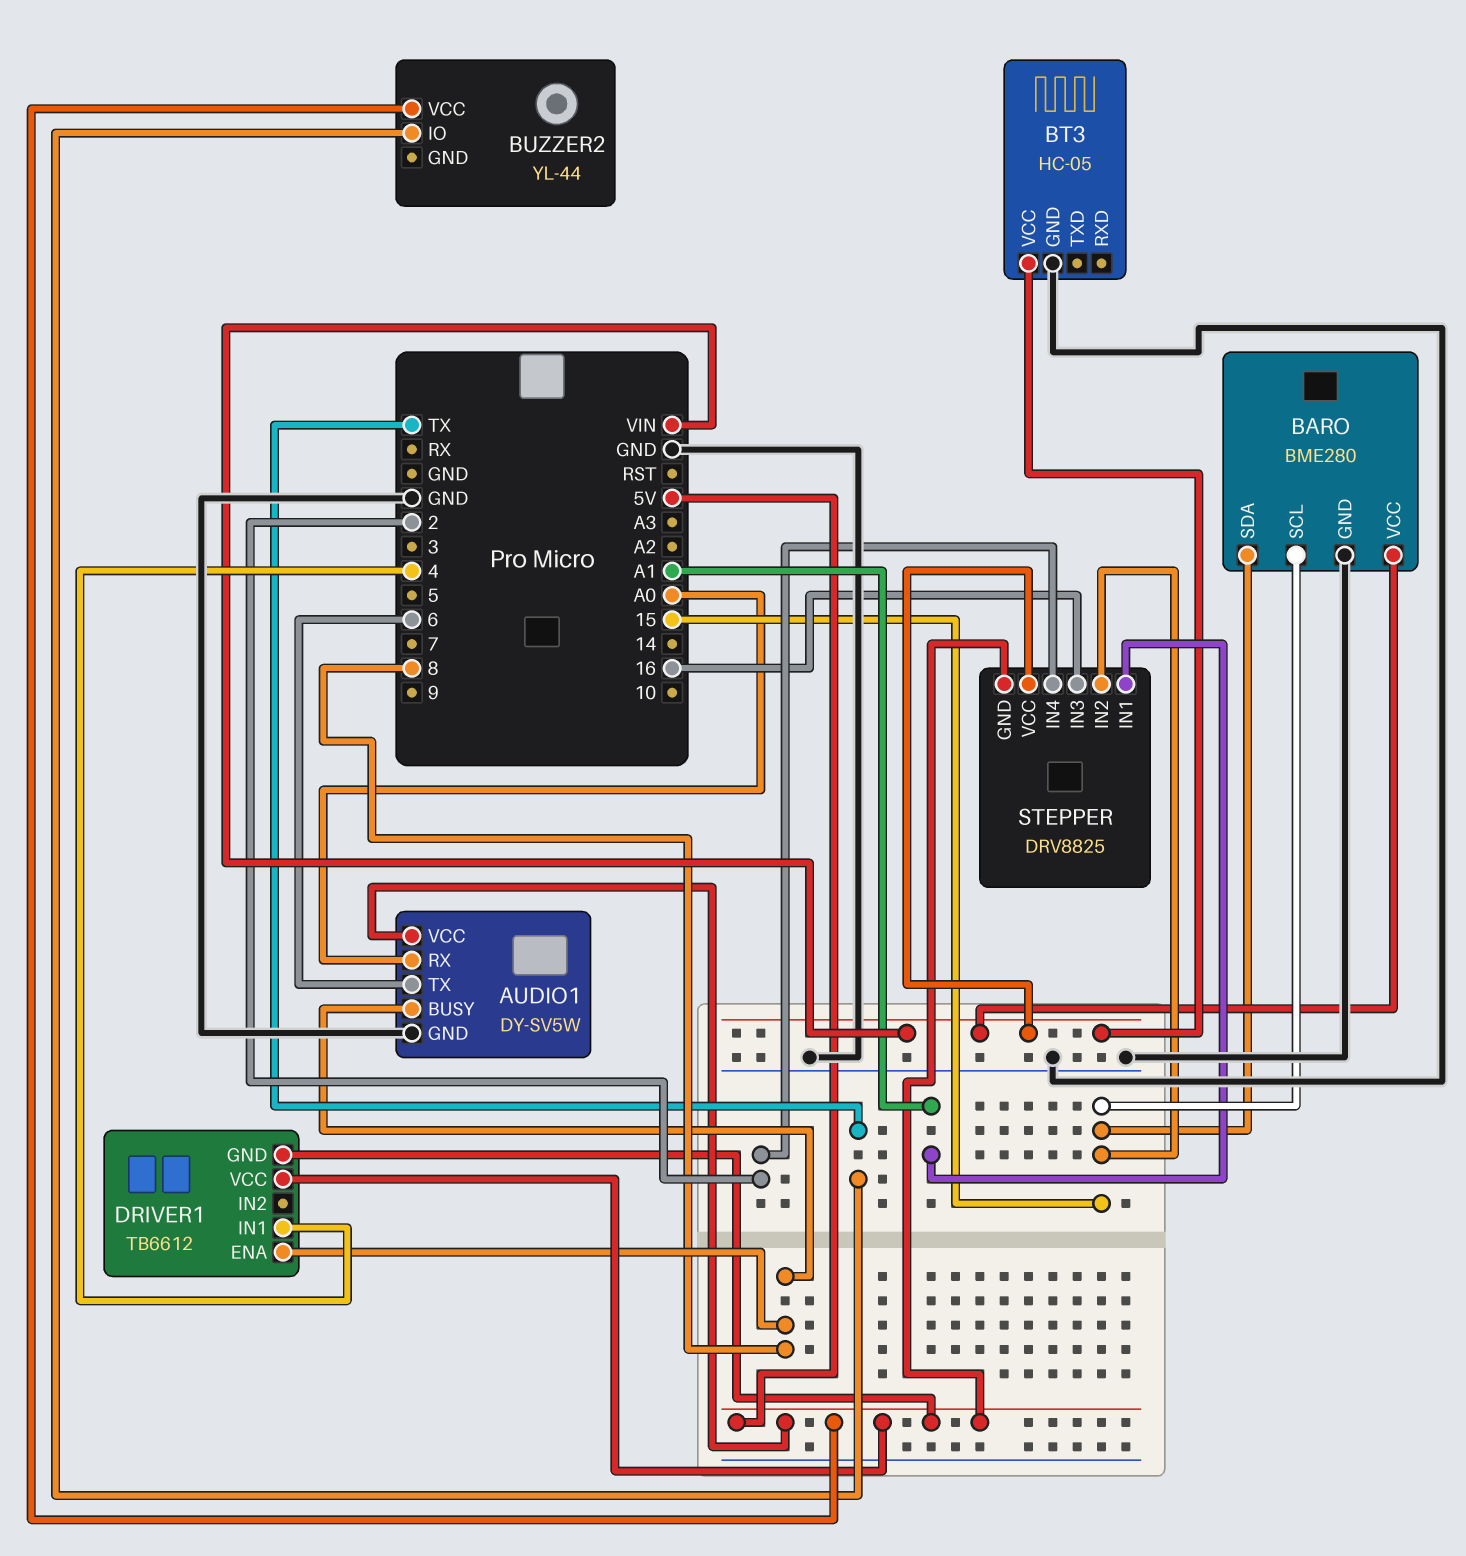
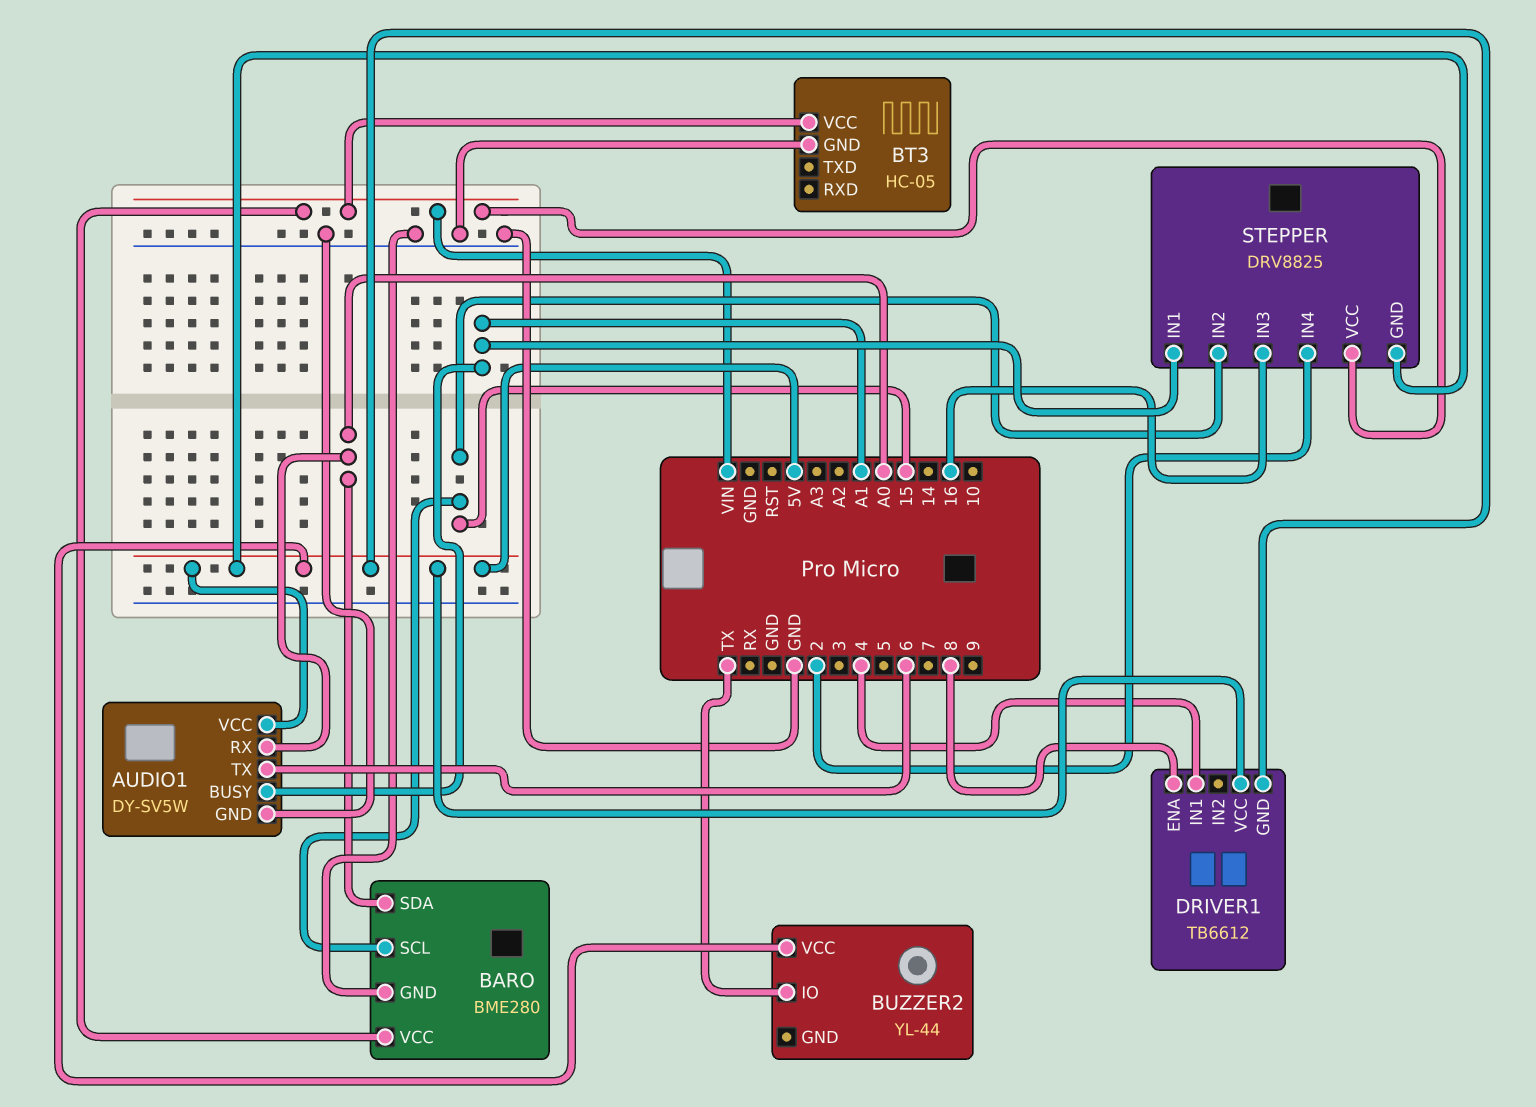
AUDIO1 pin BUSY: 8 -> A1
BARO pin SDA: 15 -> A0

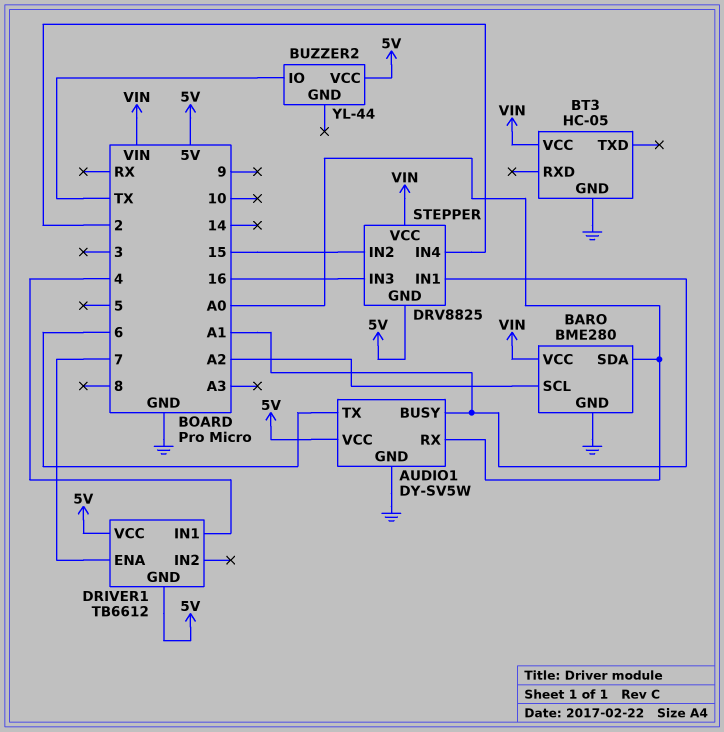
BARO pin SCL: 15 -> A2
DRIVER1 pin ENA: 8 -> 7

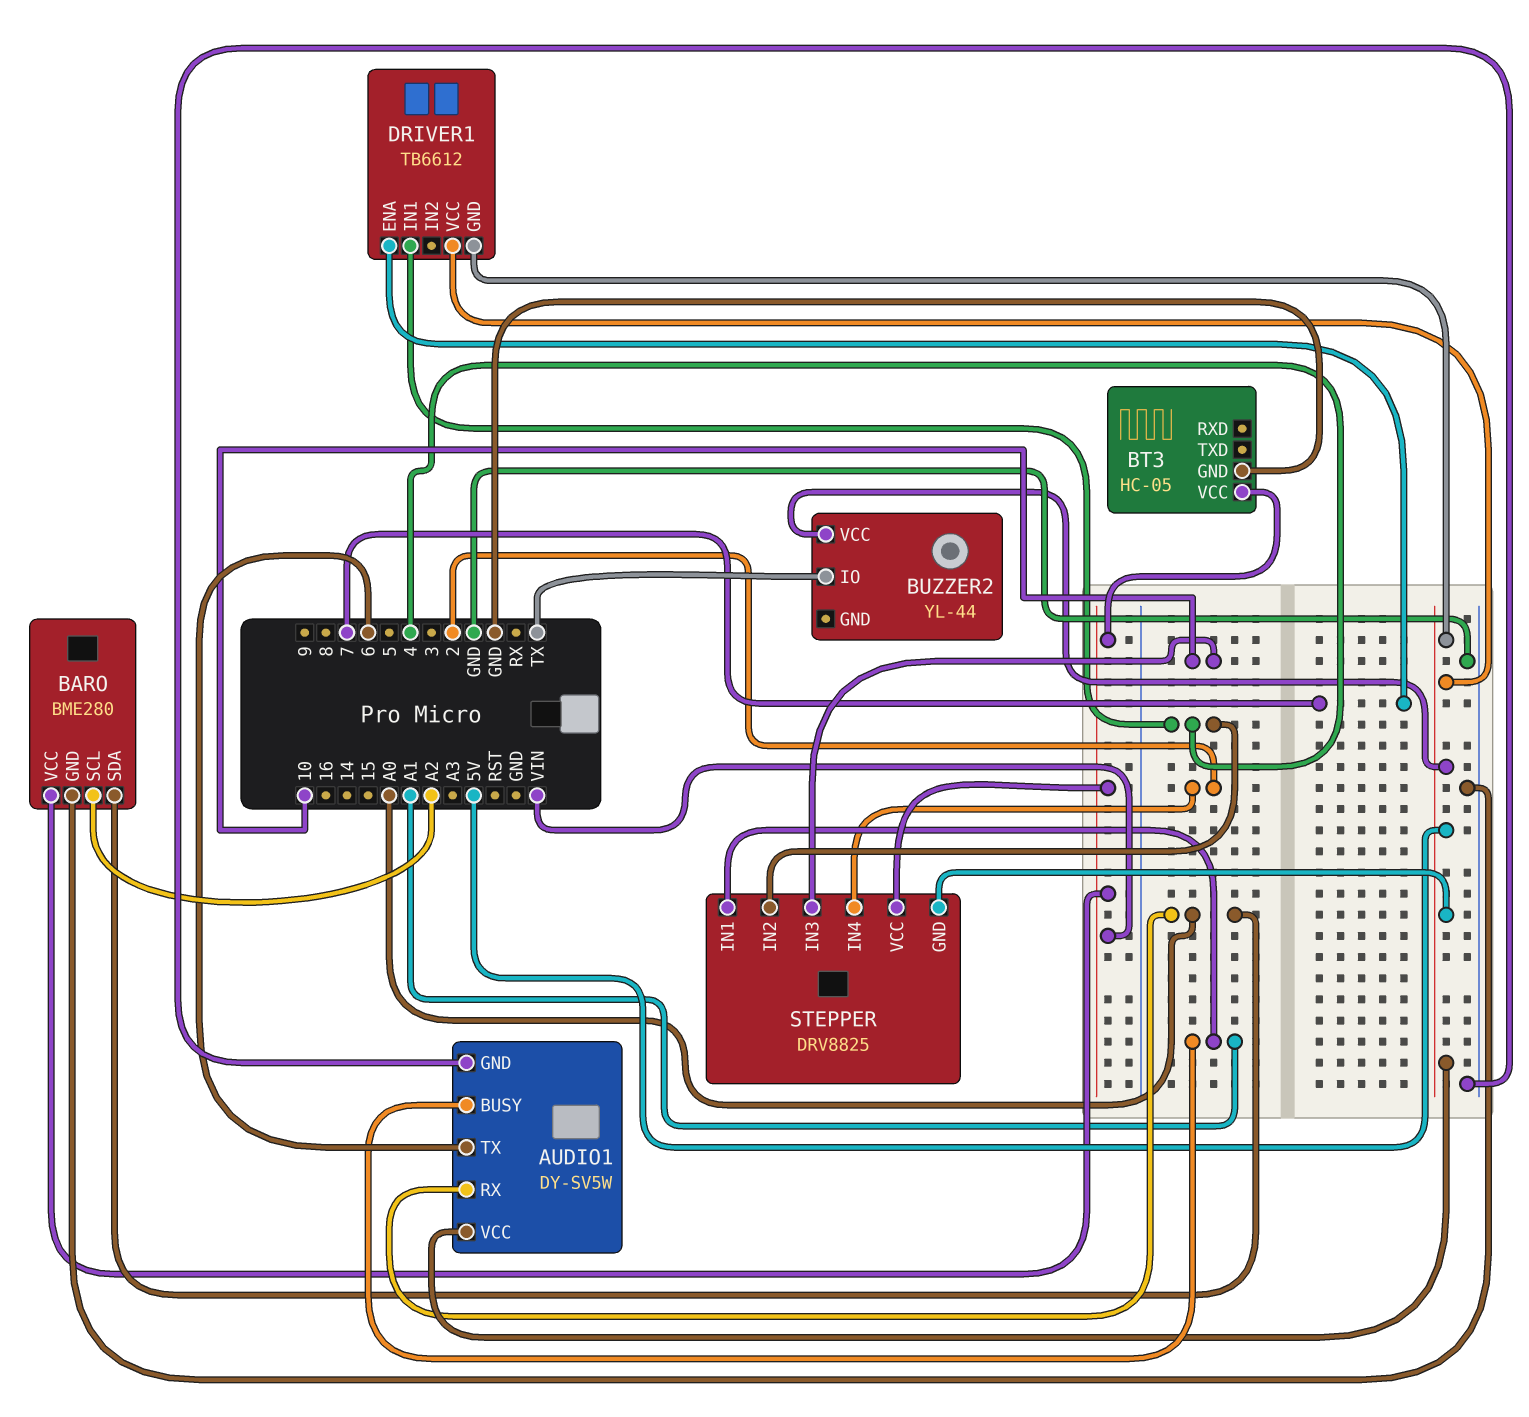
STEPPER pin IN2: 15 -> 4
STEPPER pin IN3: 16 -> 10

